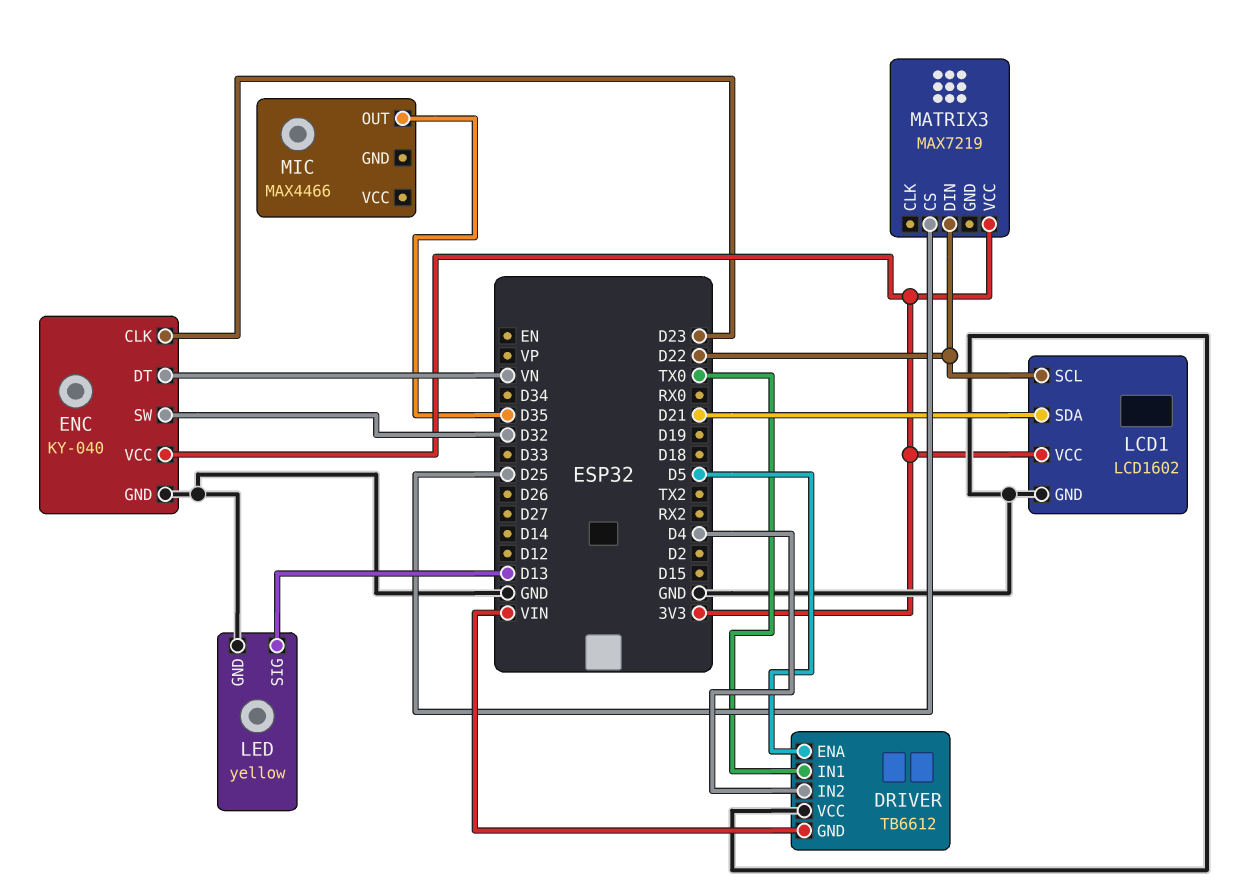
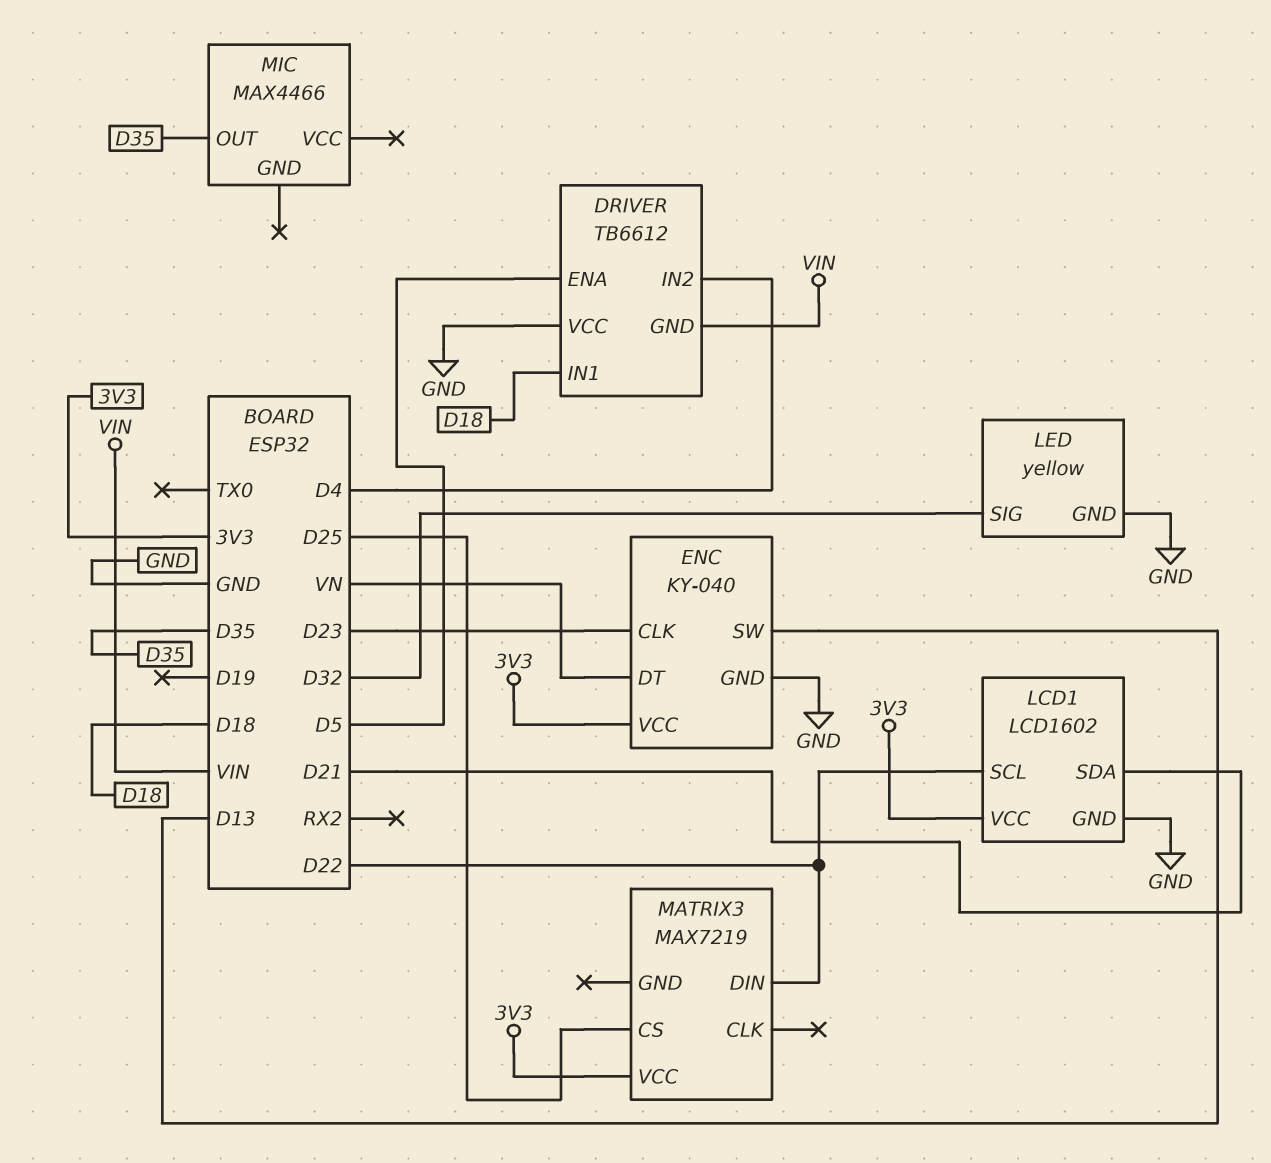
DRIVER pin IN1: TX0 -> D18
ENC pin SW: D32 -> D13
LED pin SIG: D13 -> D32

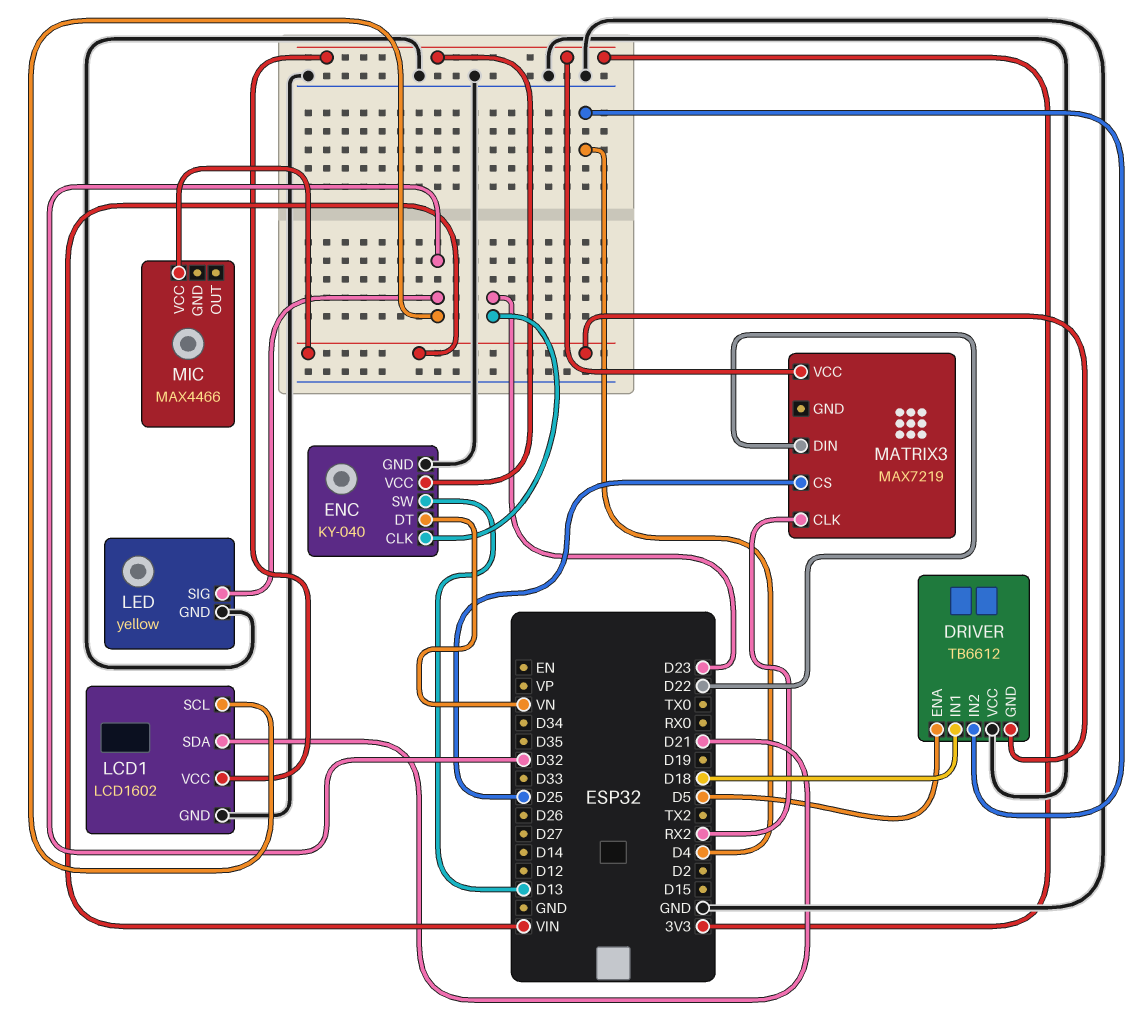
LCD1 pin SCL: D22 -> D32
MATRIX3 pin CLK: none -> RX2
MIC pin OUT: D35 -> none
MIC pin VCC: none -> VIN

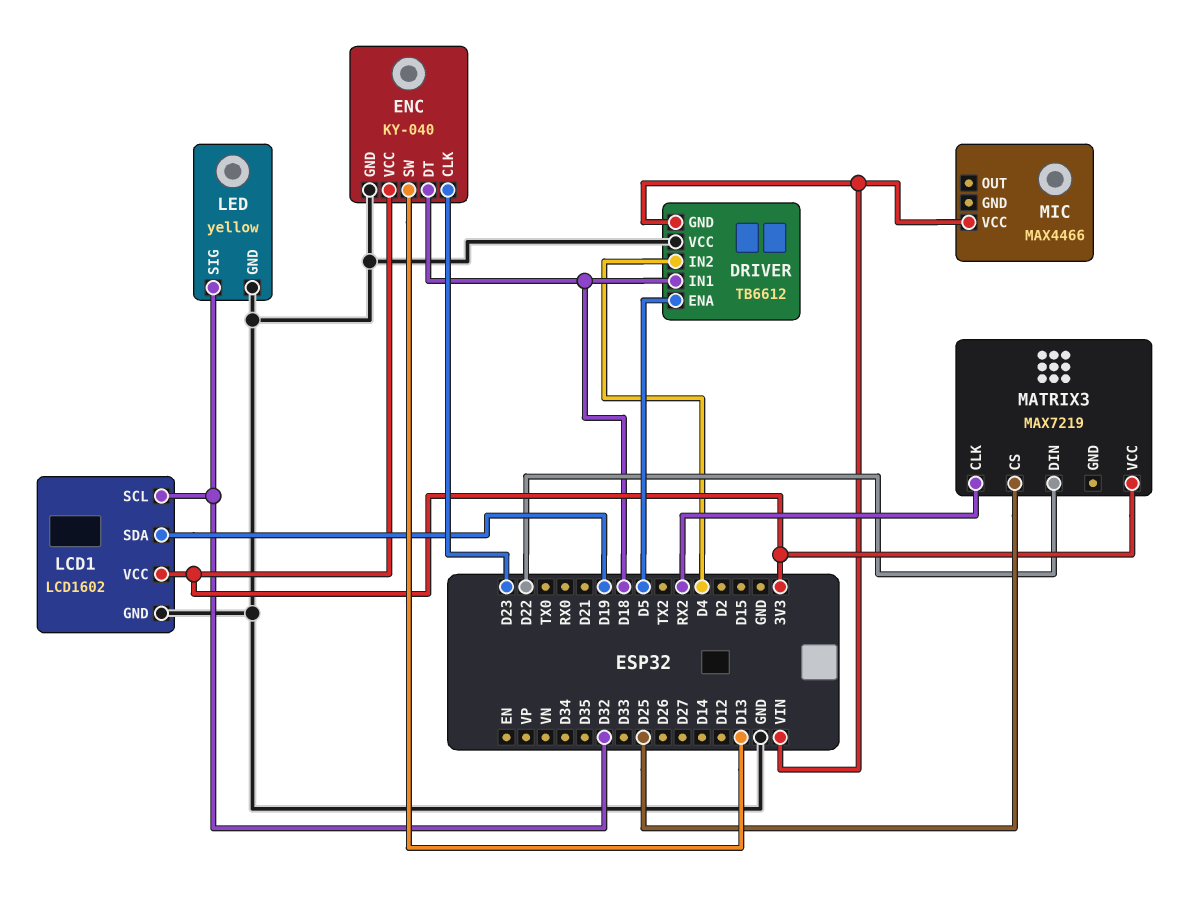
ENC pin DT: VN -> D18
LCD1 pin SDA: D21 -> D19

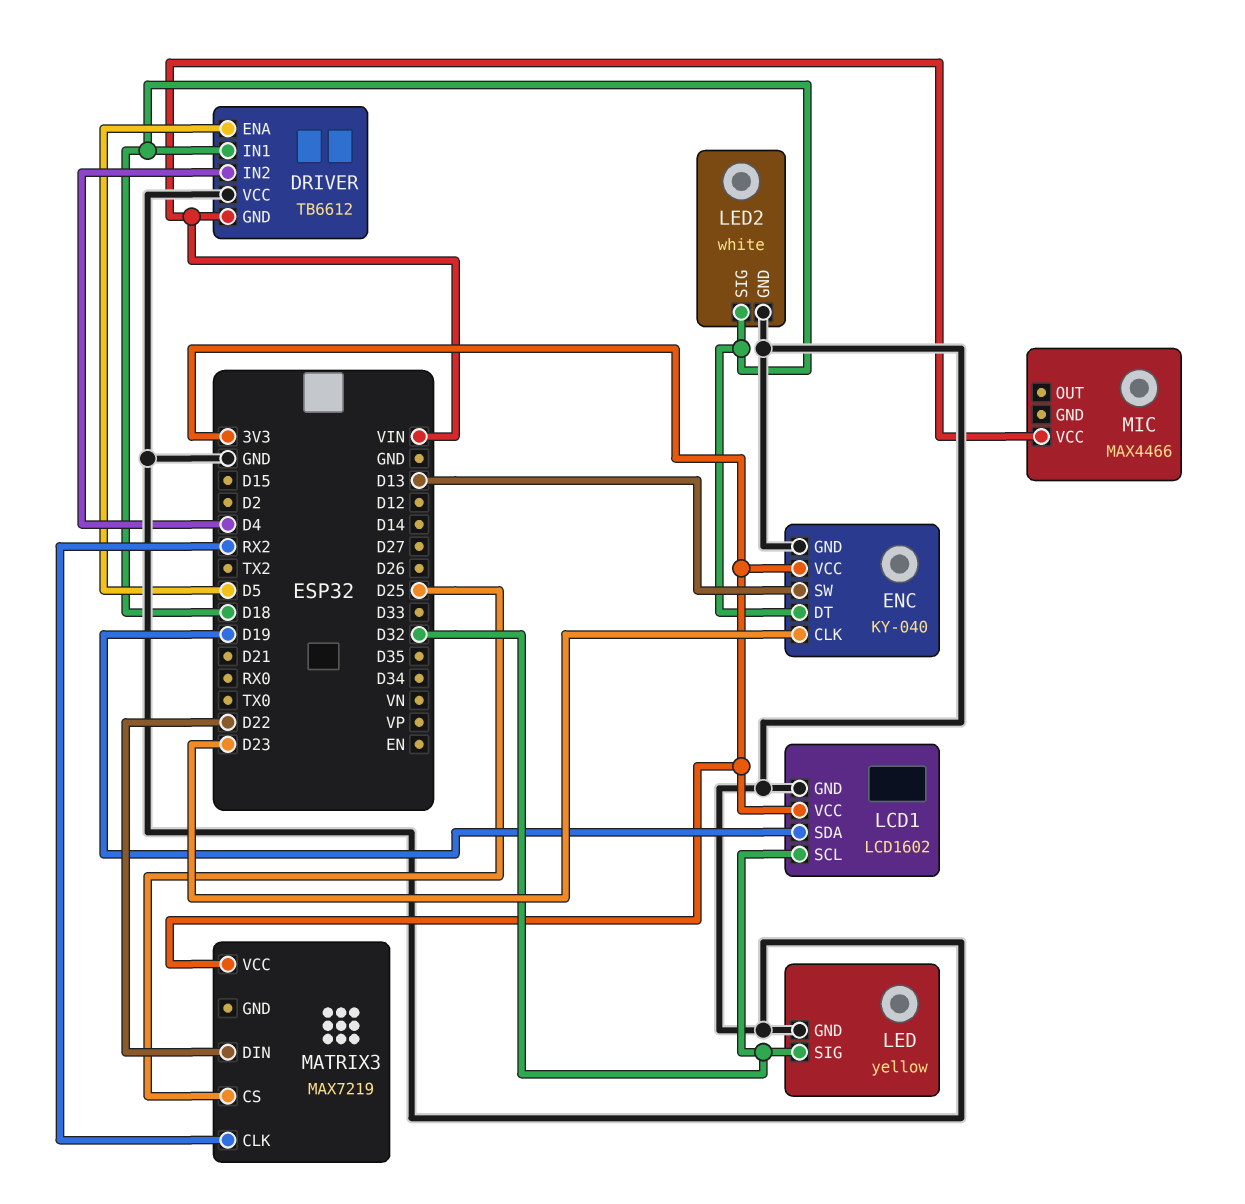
LED2: none -> white
LED2 pin GND: none -> GND
LED2 pin SIG: none -> D18

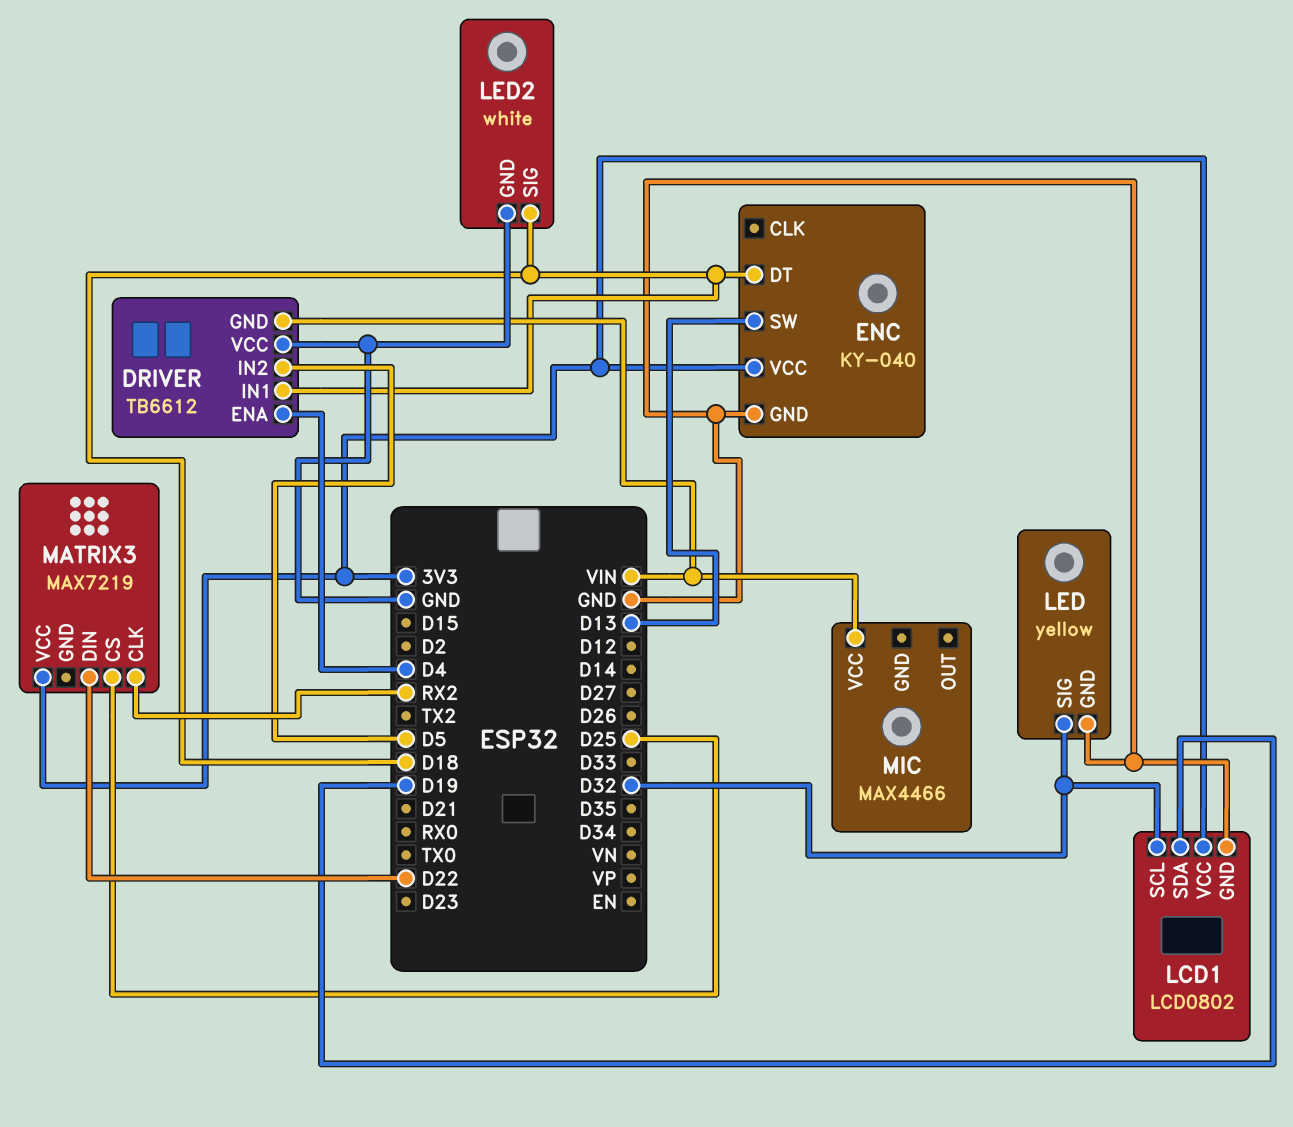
DRIVER pin ENA: D5 -> D4
DRIVER pin IN2: D4 -> D5
ENC pin CLK: D23 -> none
LCD1: LCD1602 -> LCD0802

